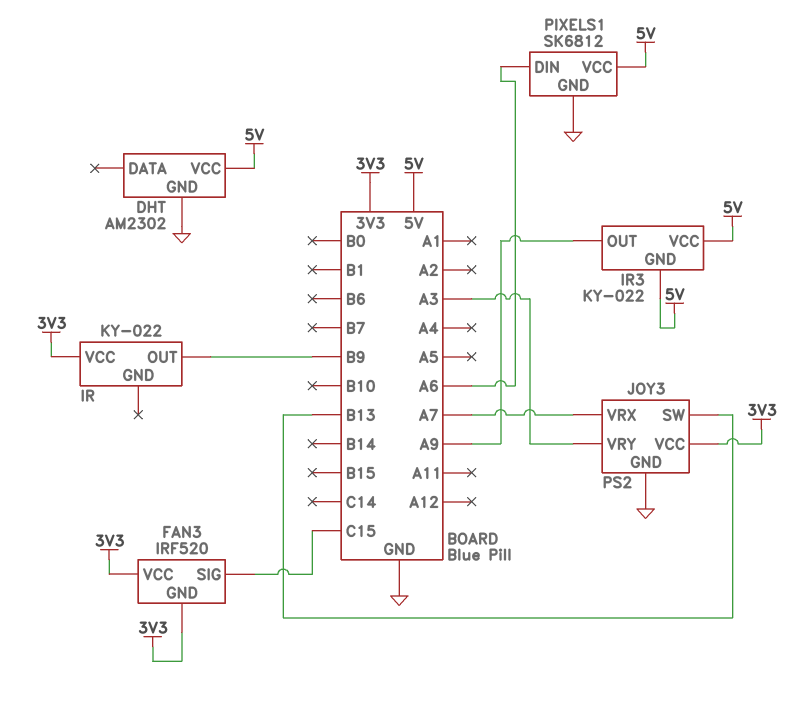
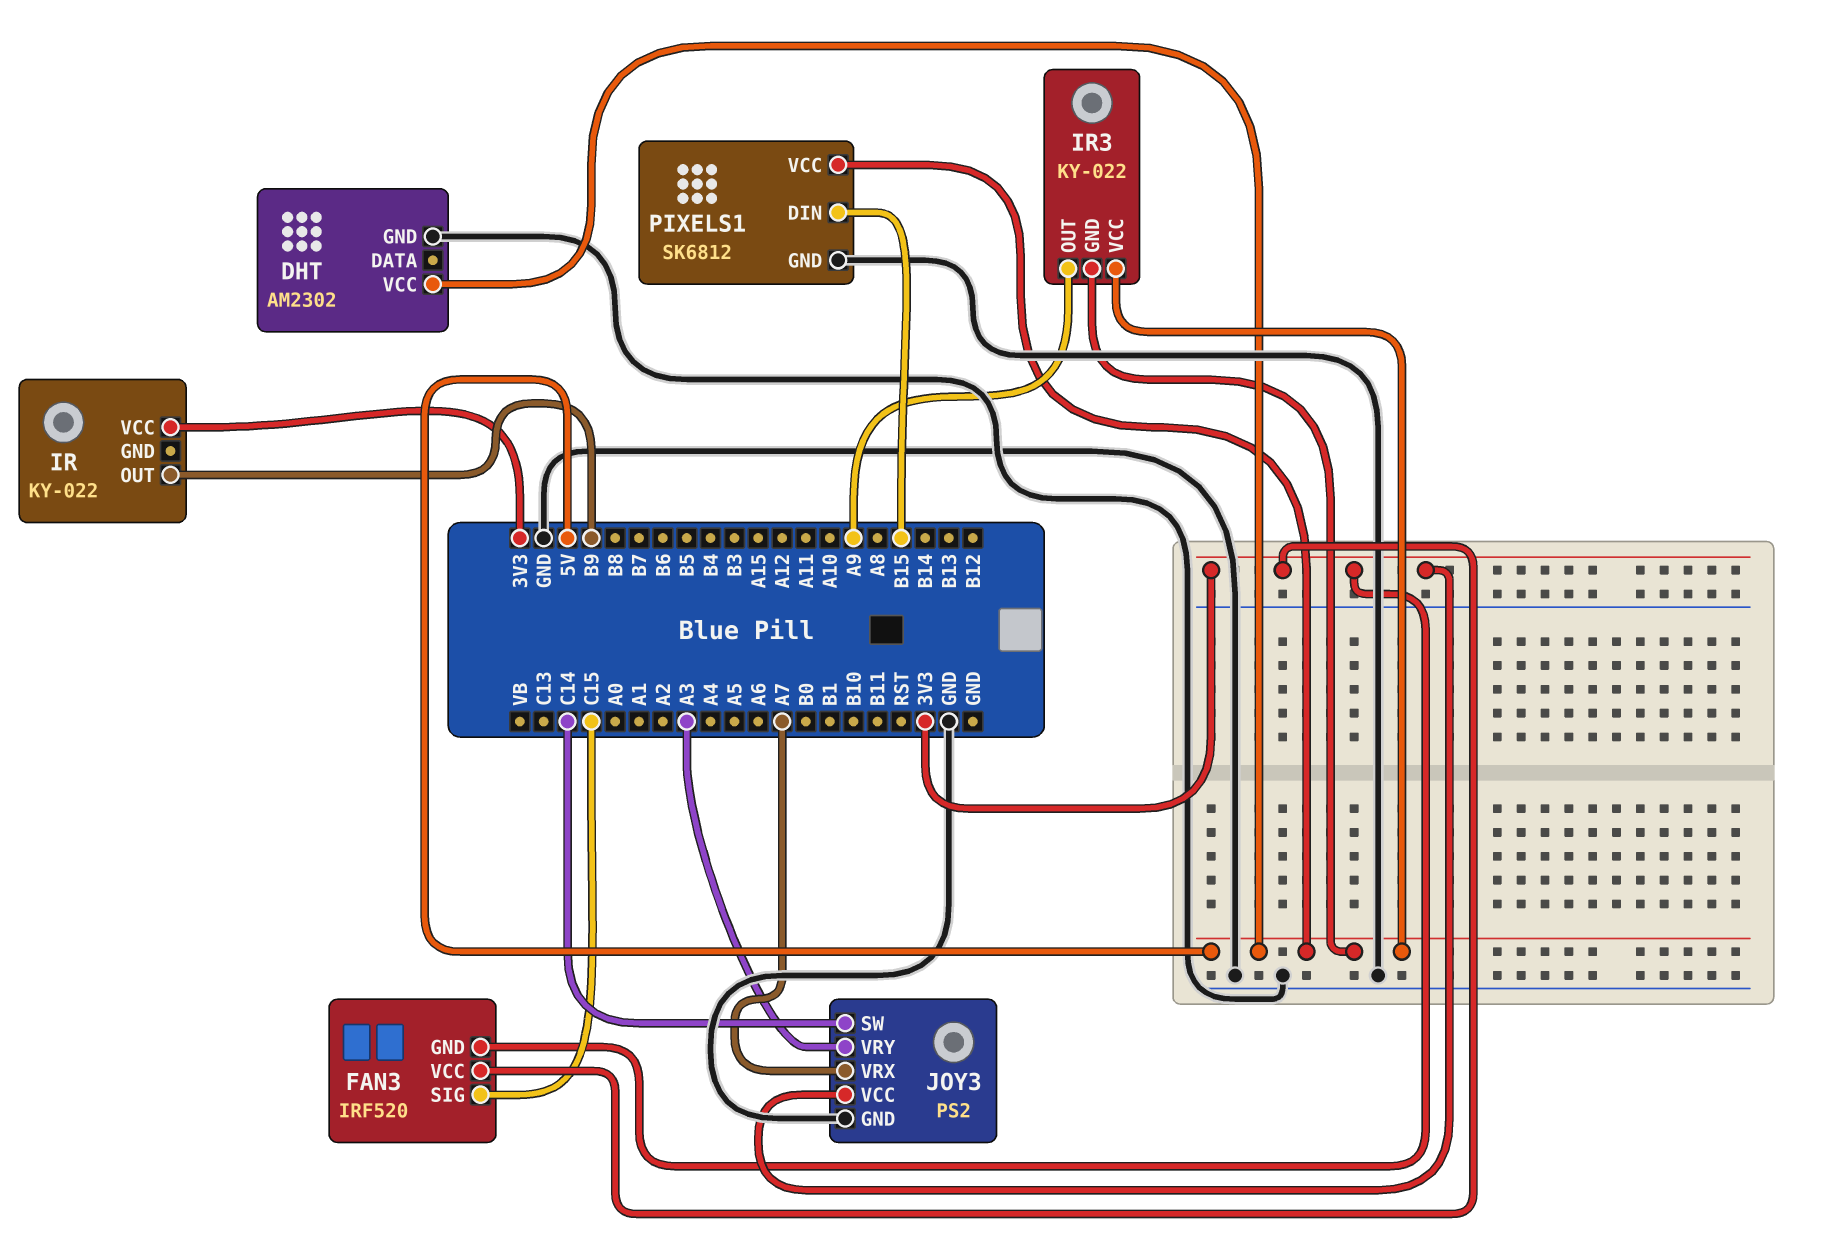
JOY3 pin SW: B13 -> C14
PIXELS1 pin DIN: A6 -> B15

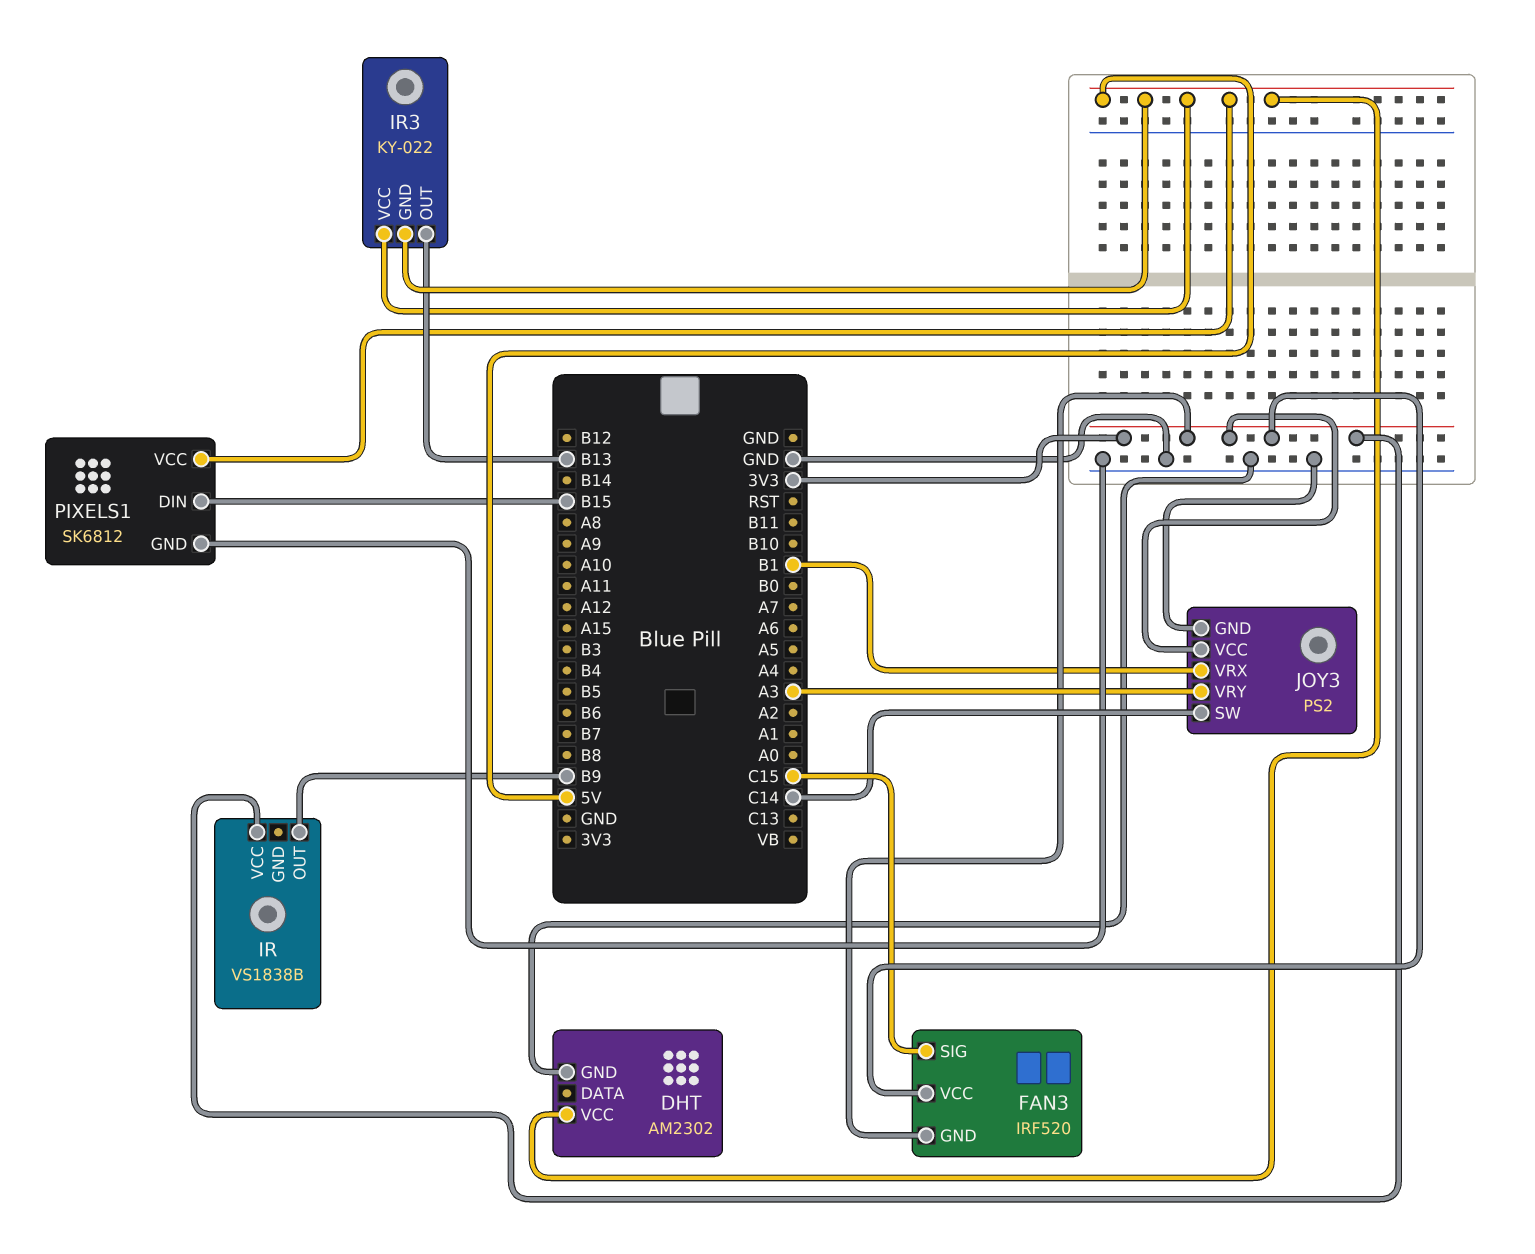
IR: KY-022 -> VS1838B
IR3 pin OUT: A9 -> B13
JOY3 pin VRX: A7 -> B1

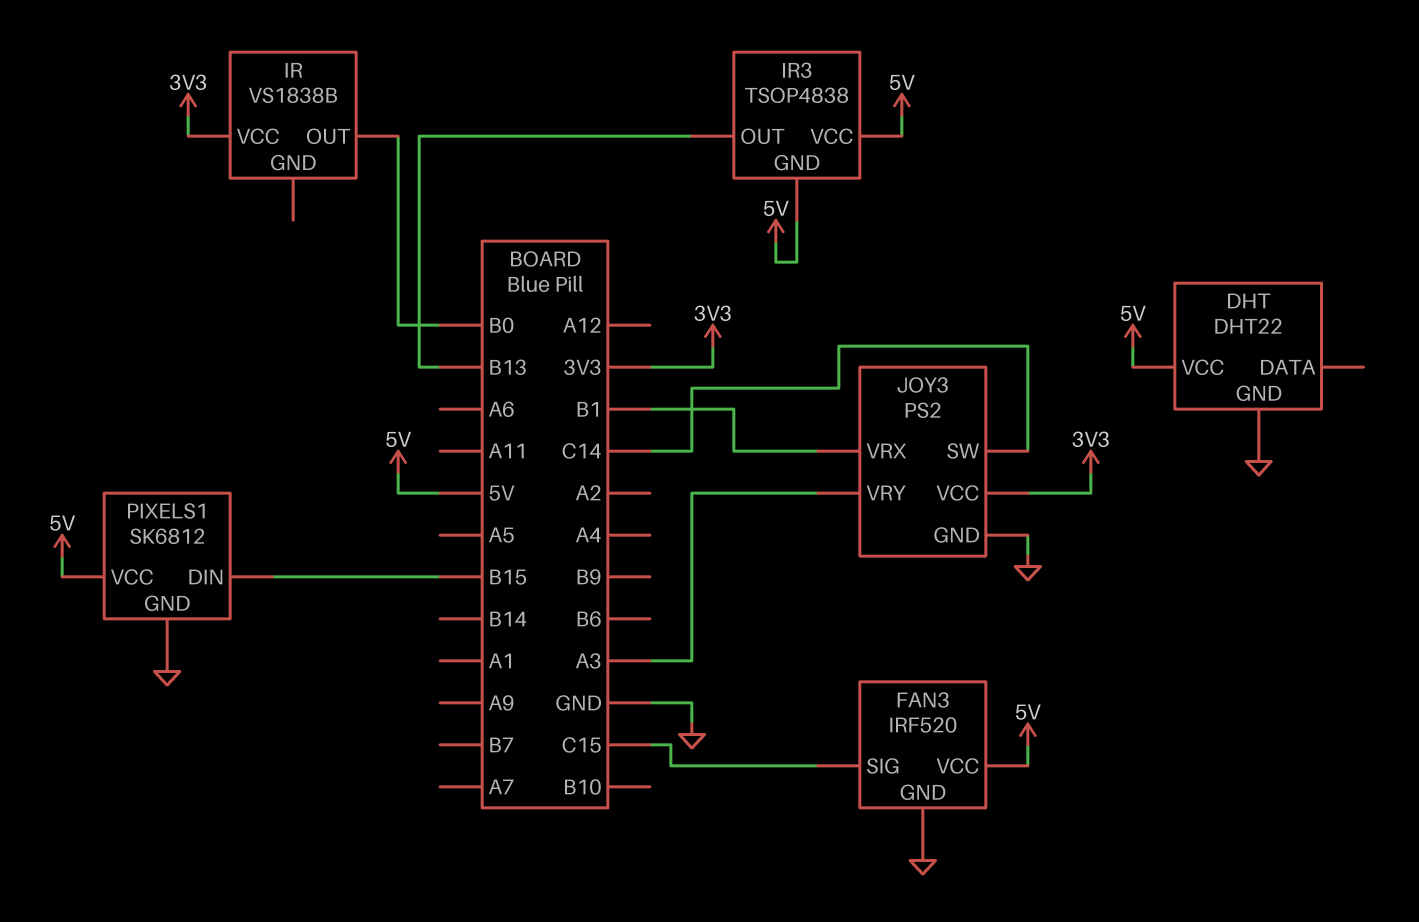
DHT: AM2302 -> DHT22
FAN3 pin GND: 3V3 -> GND
FAN3 pin VCC: 3V3 -> 5V
IR pin OUT: B9 -> B0
IR3: KY-022 -> TSOP4838

